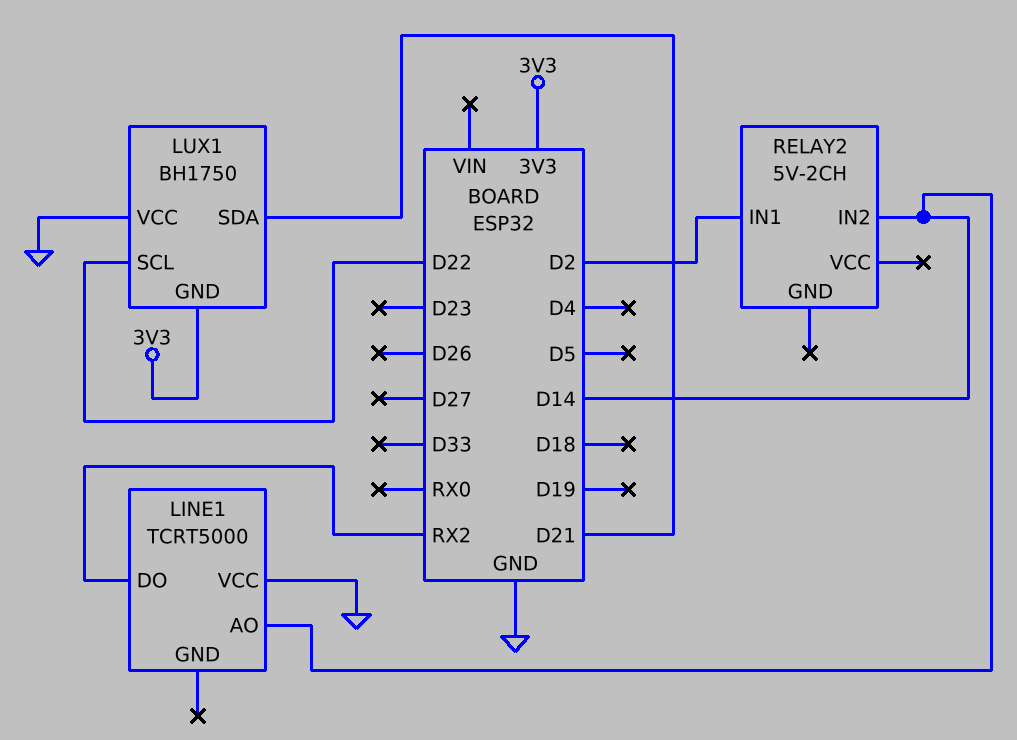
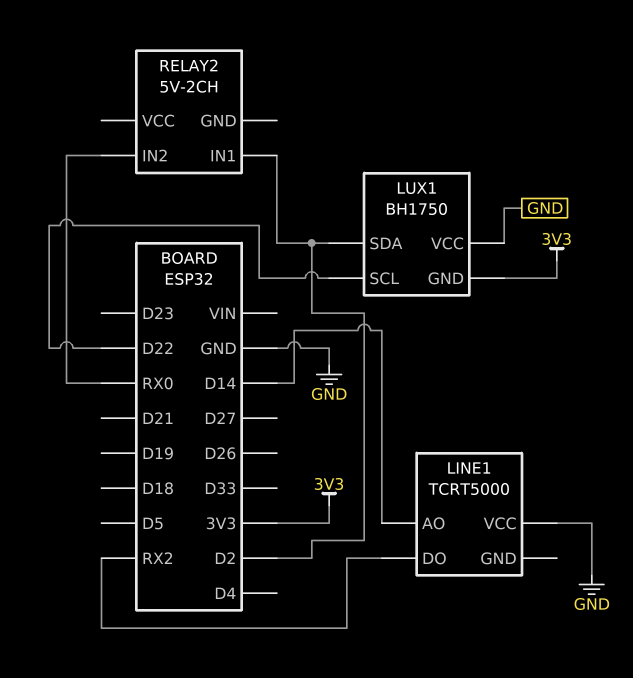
LUX1 pin SDA: D21 -> D2
RELAY2 pin IN2: D14 -> RX0

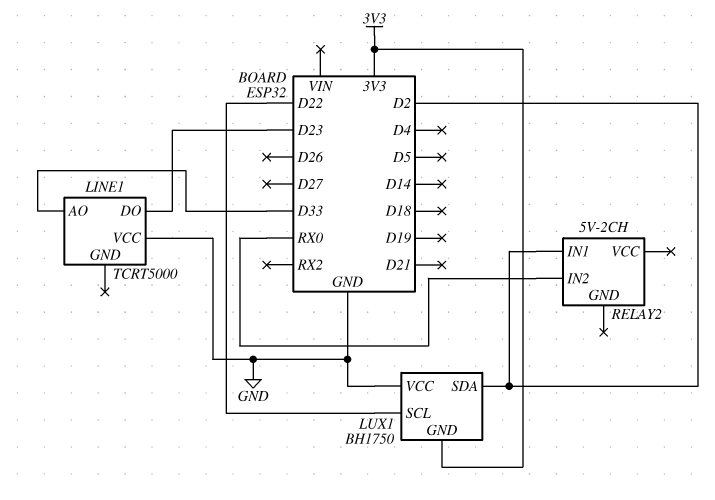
LINE1 pin AO: D14 -> D33
LINE1 pin DO: RX2 -> D23

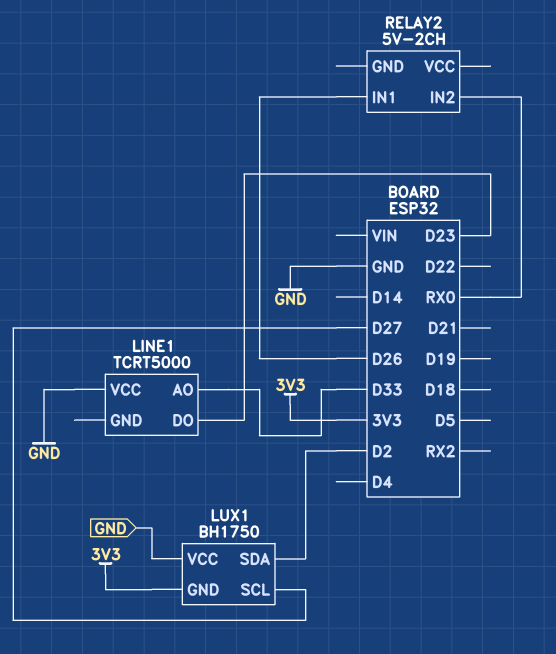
LUX1 pin SCL: D22 -> D27
RELAY2 pin IN1: D2 -> D26

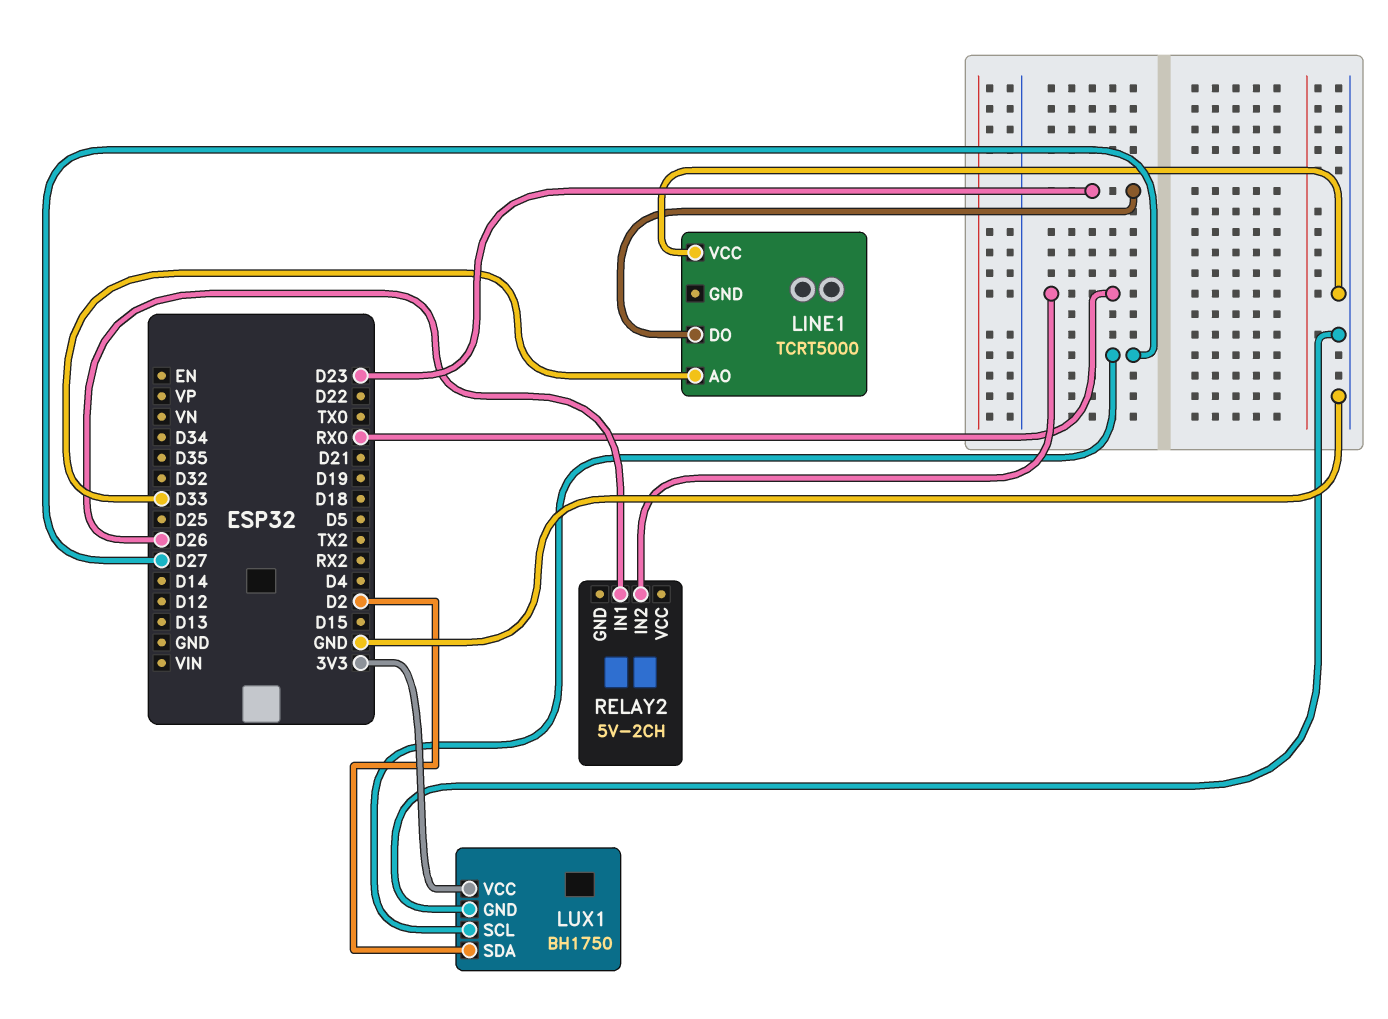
LUX1 pin GND: 3V3 -> GND
LUX1 pin VCC: GND -> 3V3

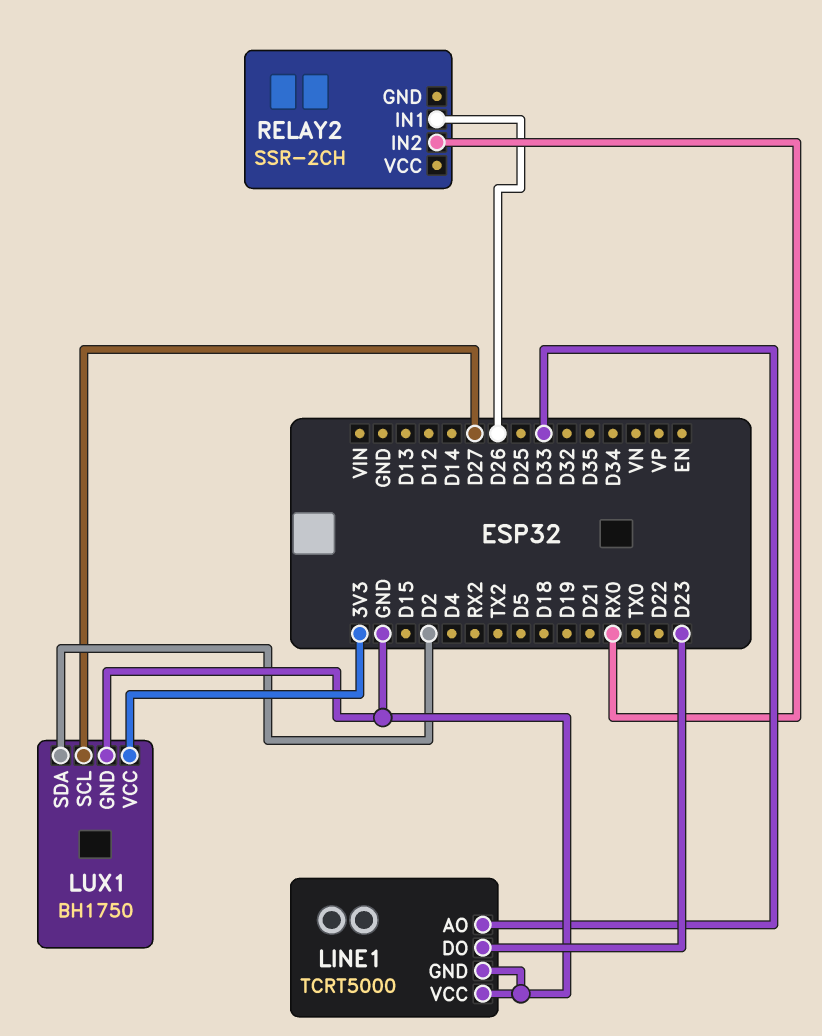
LINE1 pin GND: none -> GND
RELAY2: 5V-2CH -> SSR-2CH

